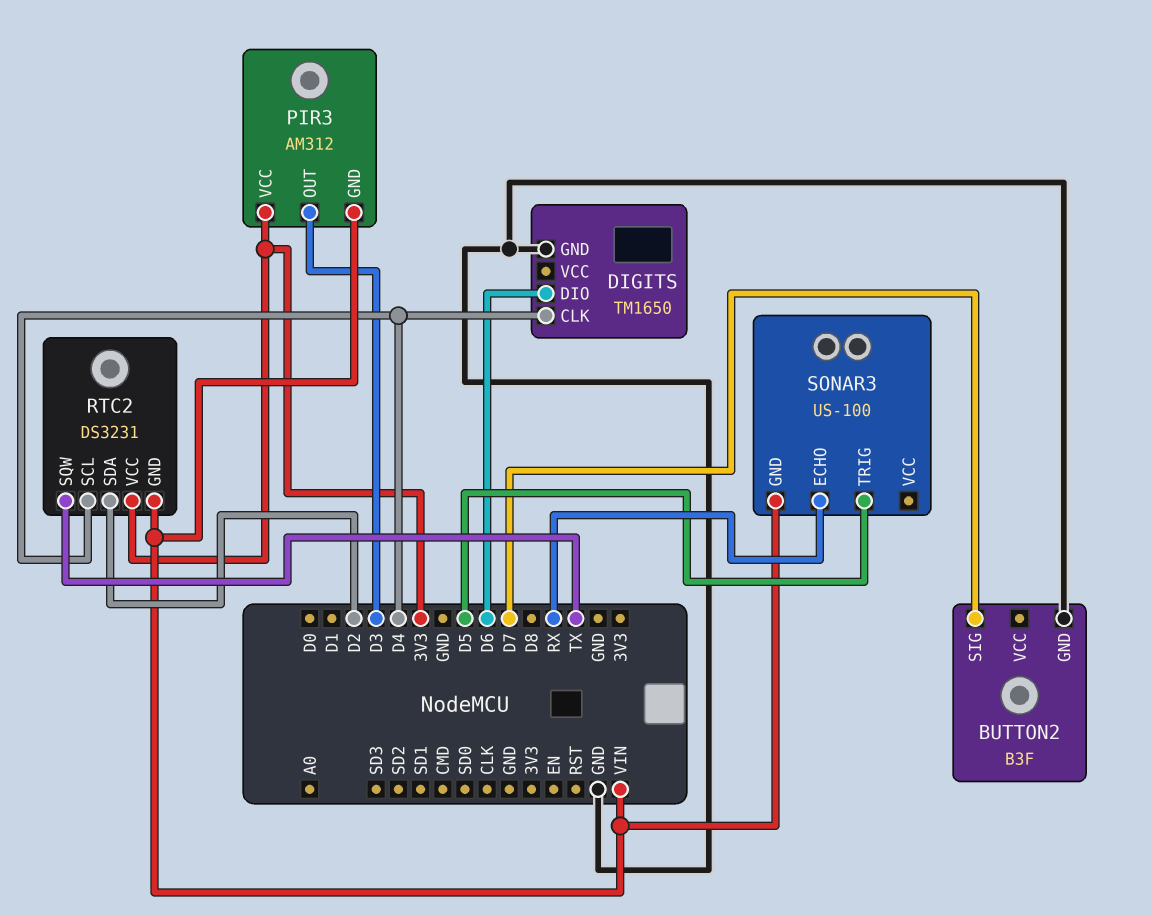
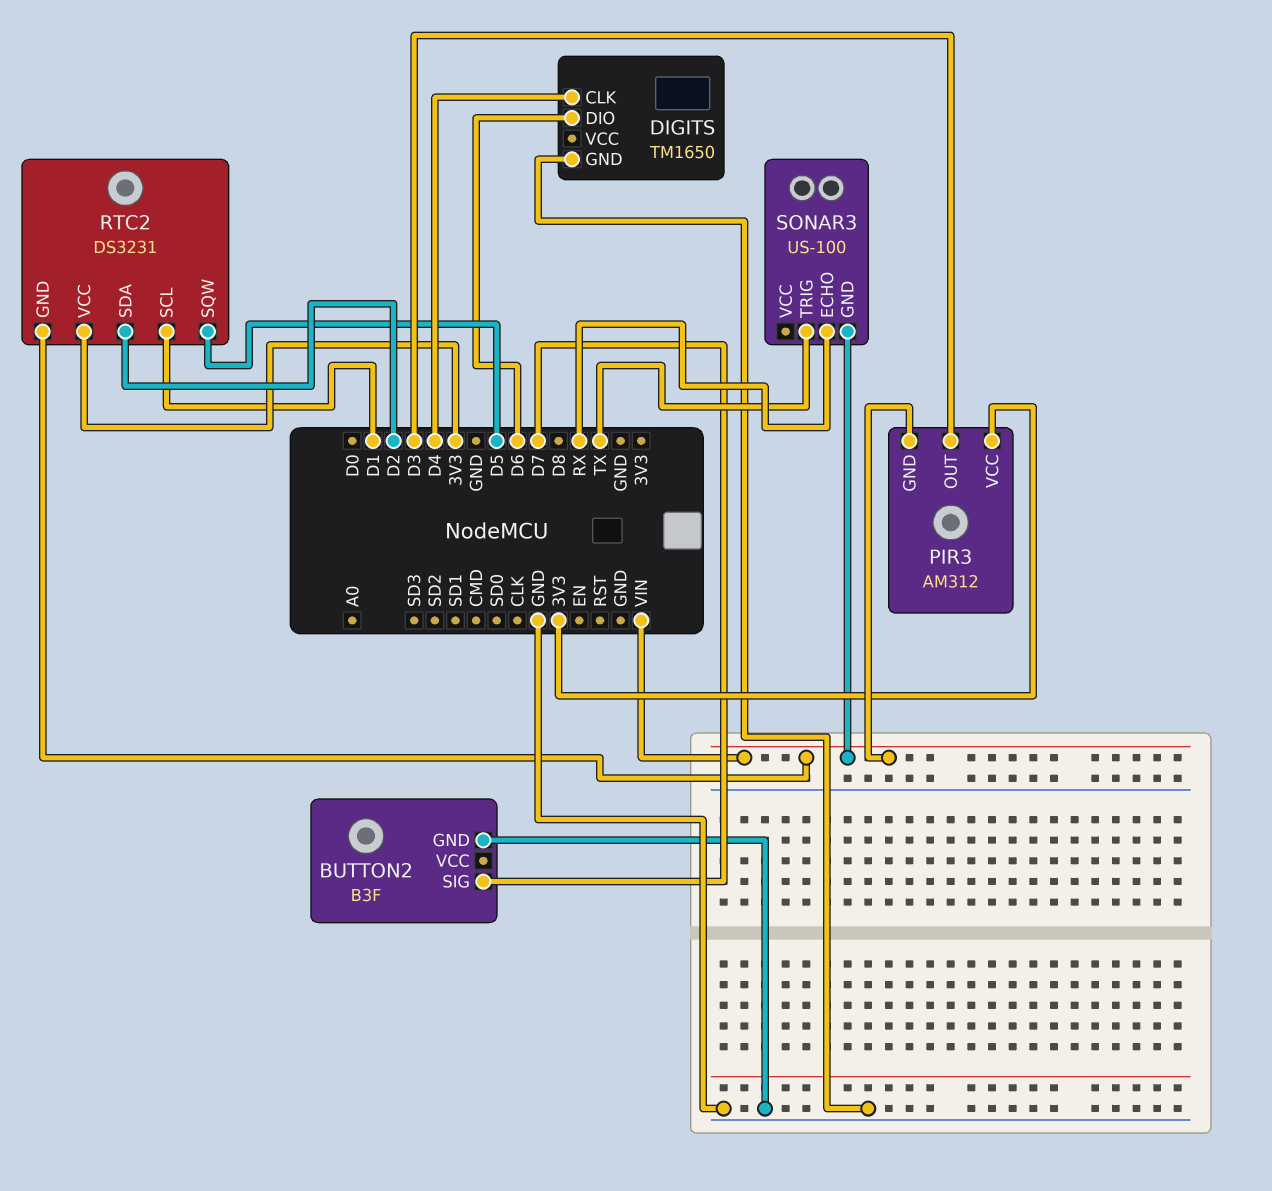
RTC2 pin SCL: D4 -> D1
RTC2 pin SQW: TX -> D5
SONAR3 pin TRIG: D5 -> TX

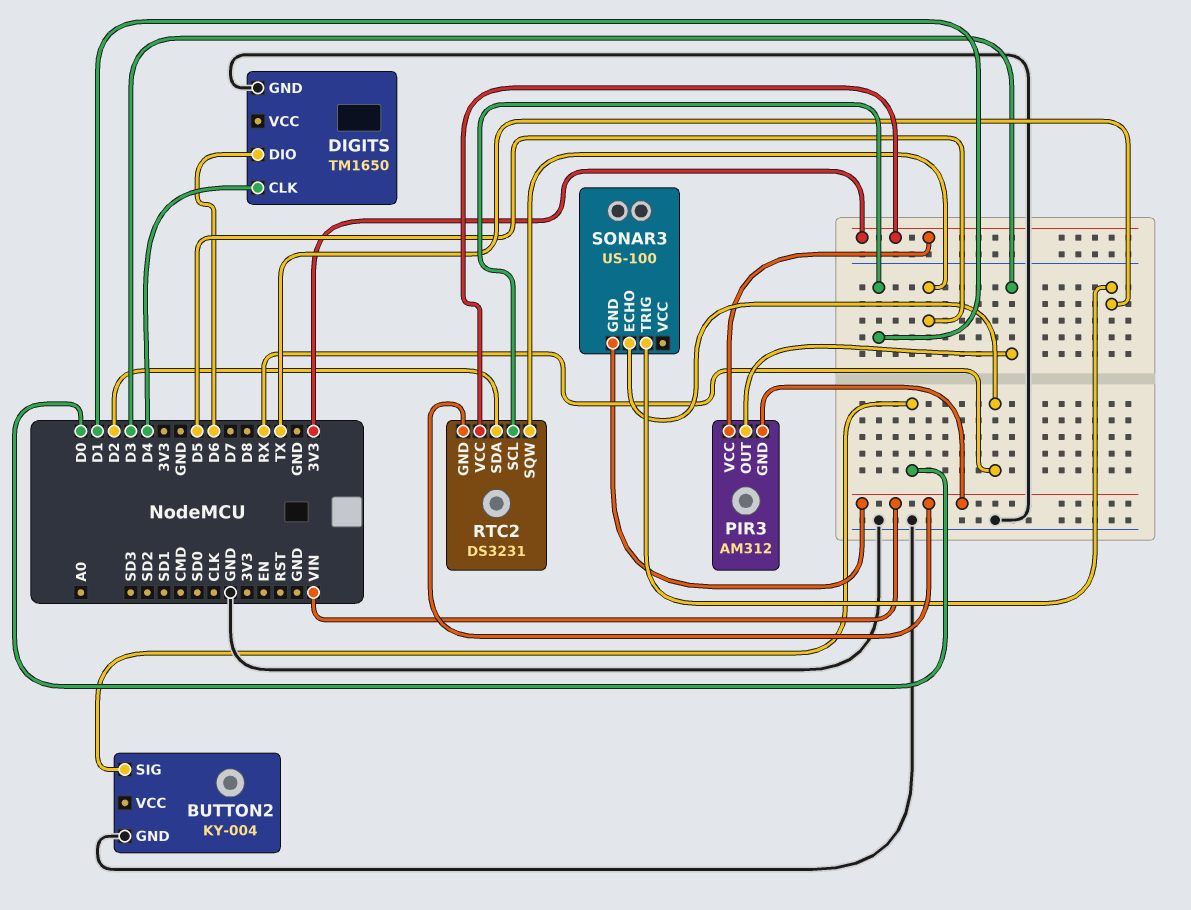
BUTTON2: B3F -> KY-004
BUTTON2 pin SIG: D7 -> D0

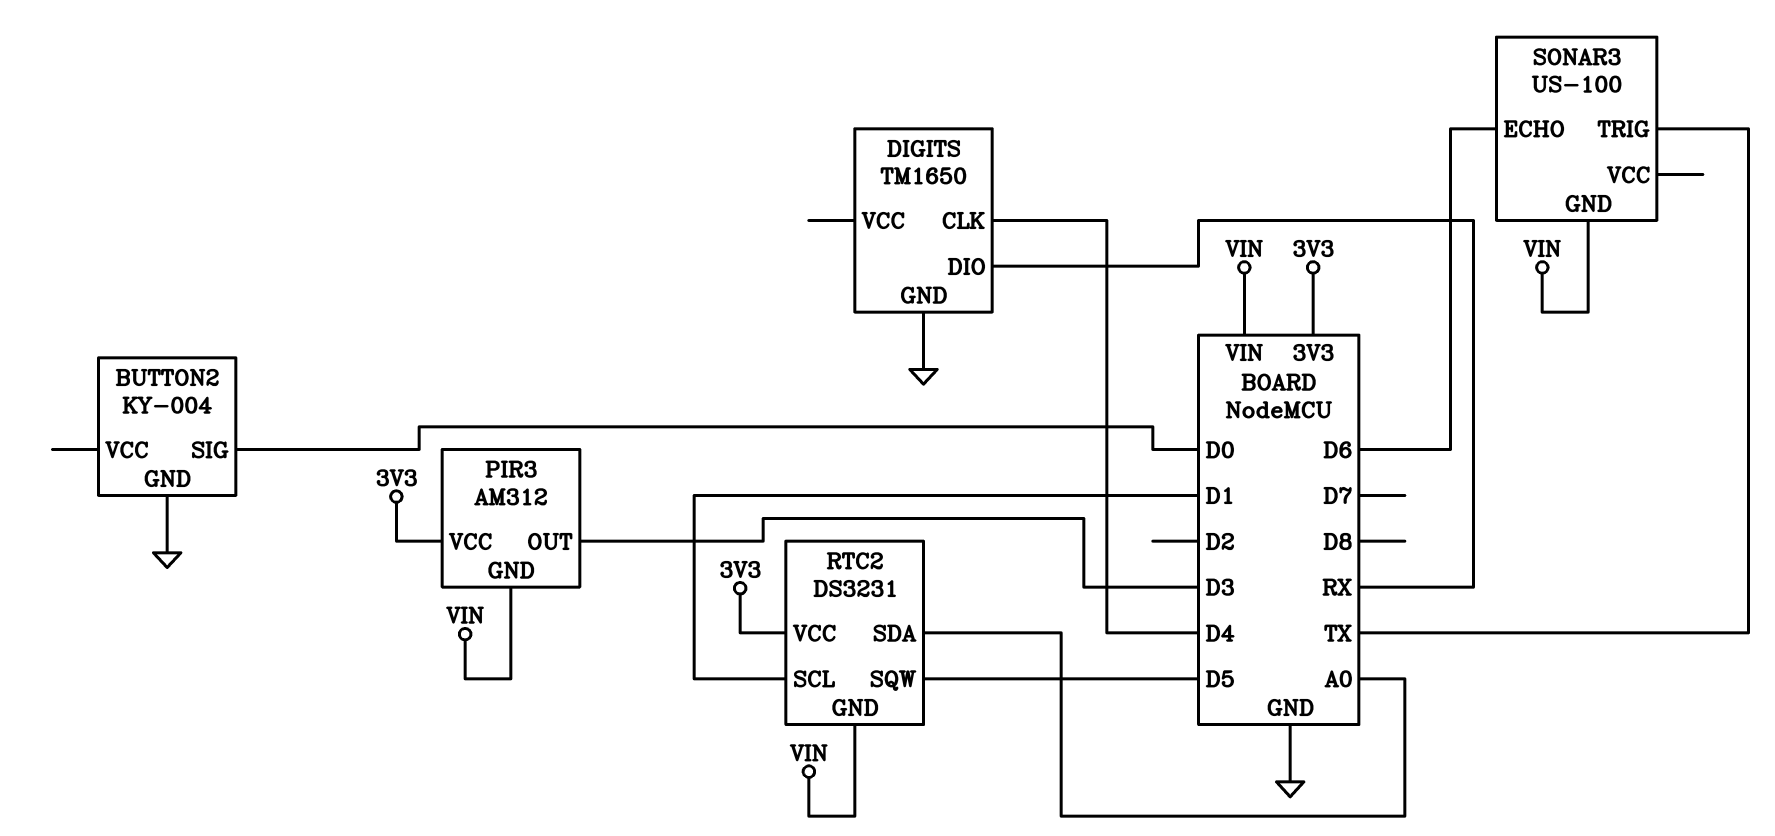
DIGITS pin DIO: D6 -> RX
RTC2 pin SDA: D2 -> A0
SONAR3 pin ECHO: RX -> D6

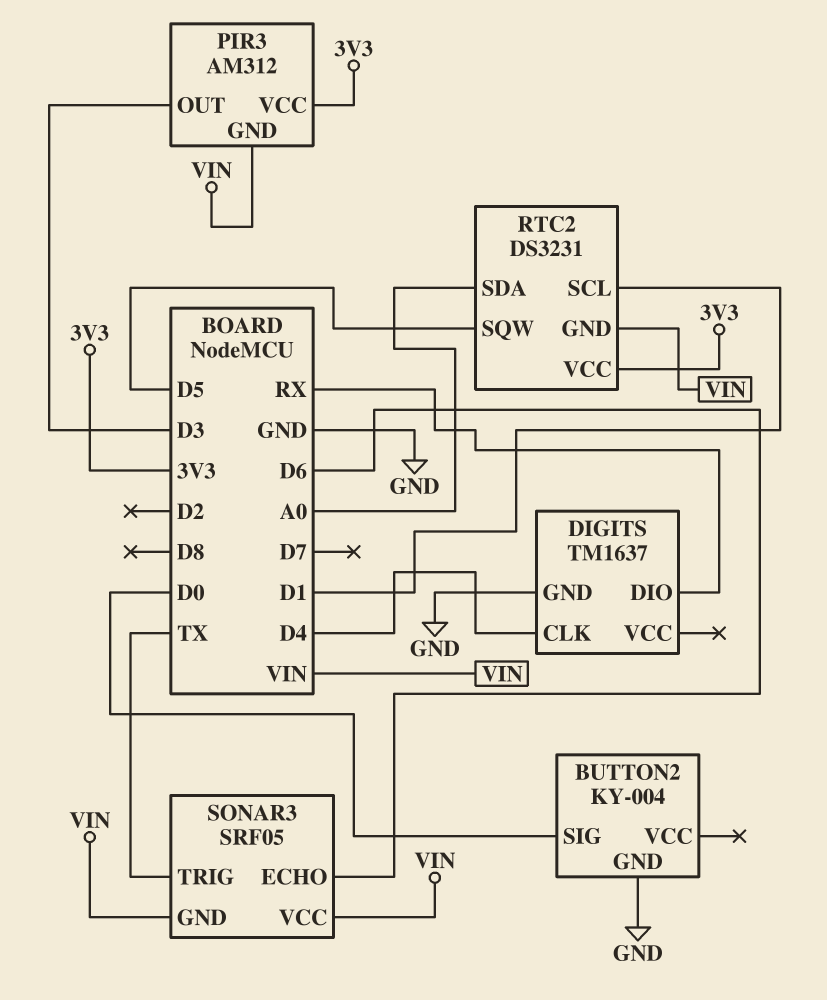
DIGITS: TM1650 -> TM1637
SONAR3: US-100 -> SRF05
SONAR3 pin VCC: none -> VIN

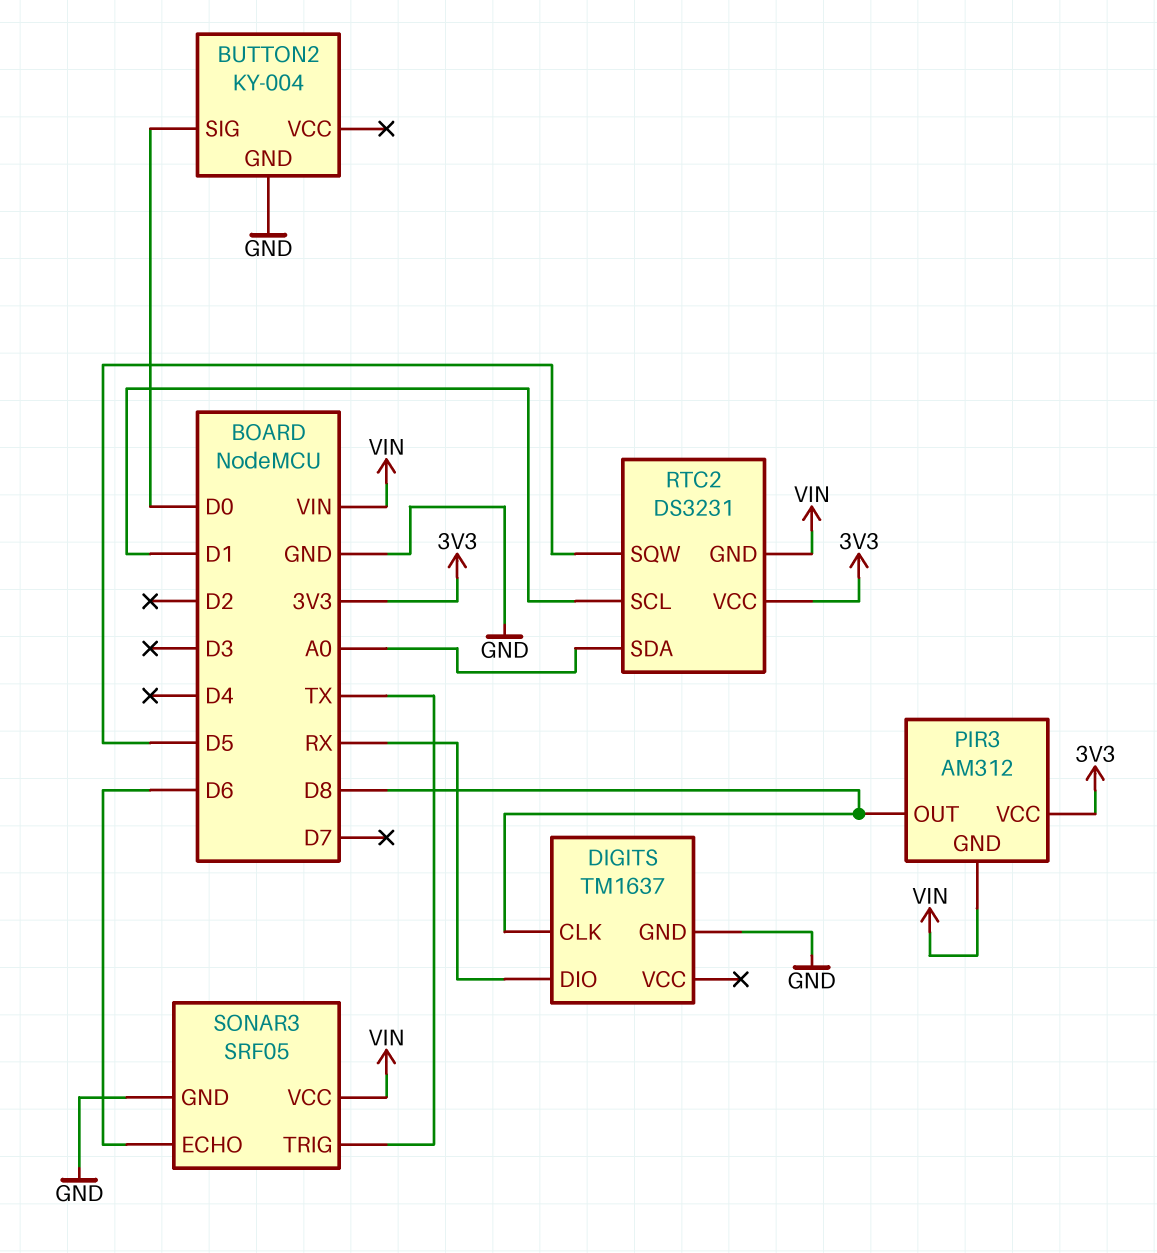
DIGITS pin CLK: D4 -> D8
PIR3 pin OUT: D3 -> D8
SONAR3 pin GND: VIN -> GND

